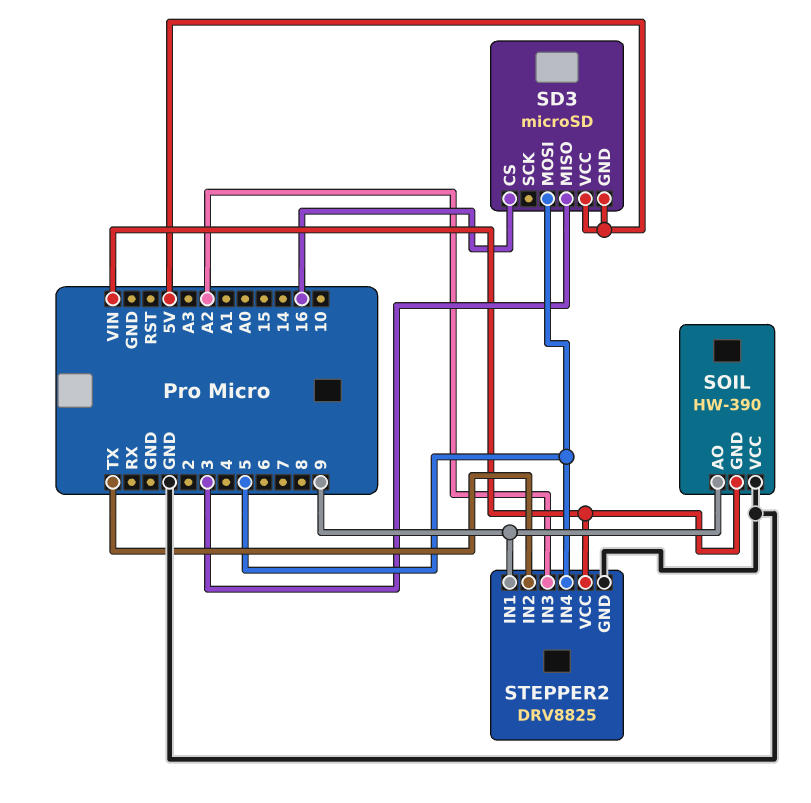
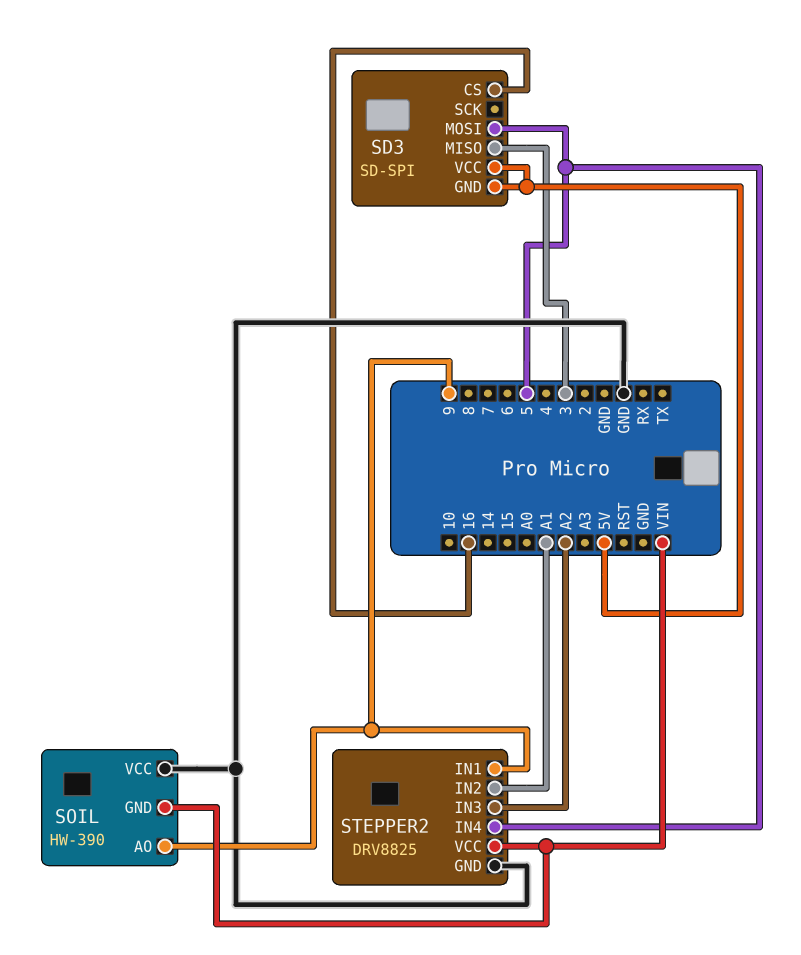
SD3: microSD -> SD-SPI
STEPPER2 pin IN2: TX -> A1

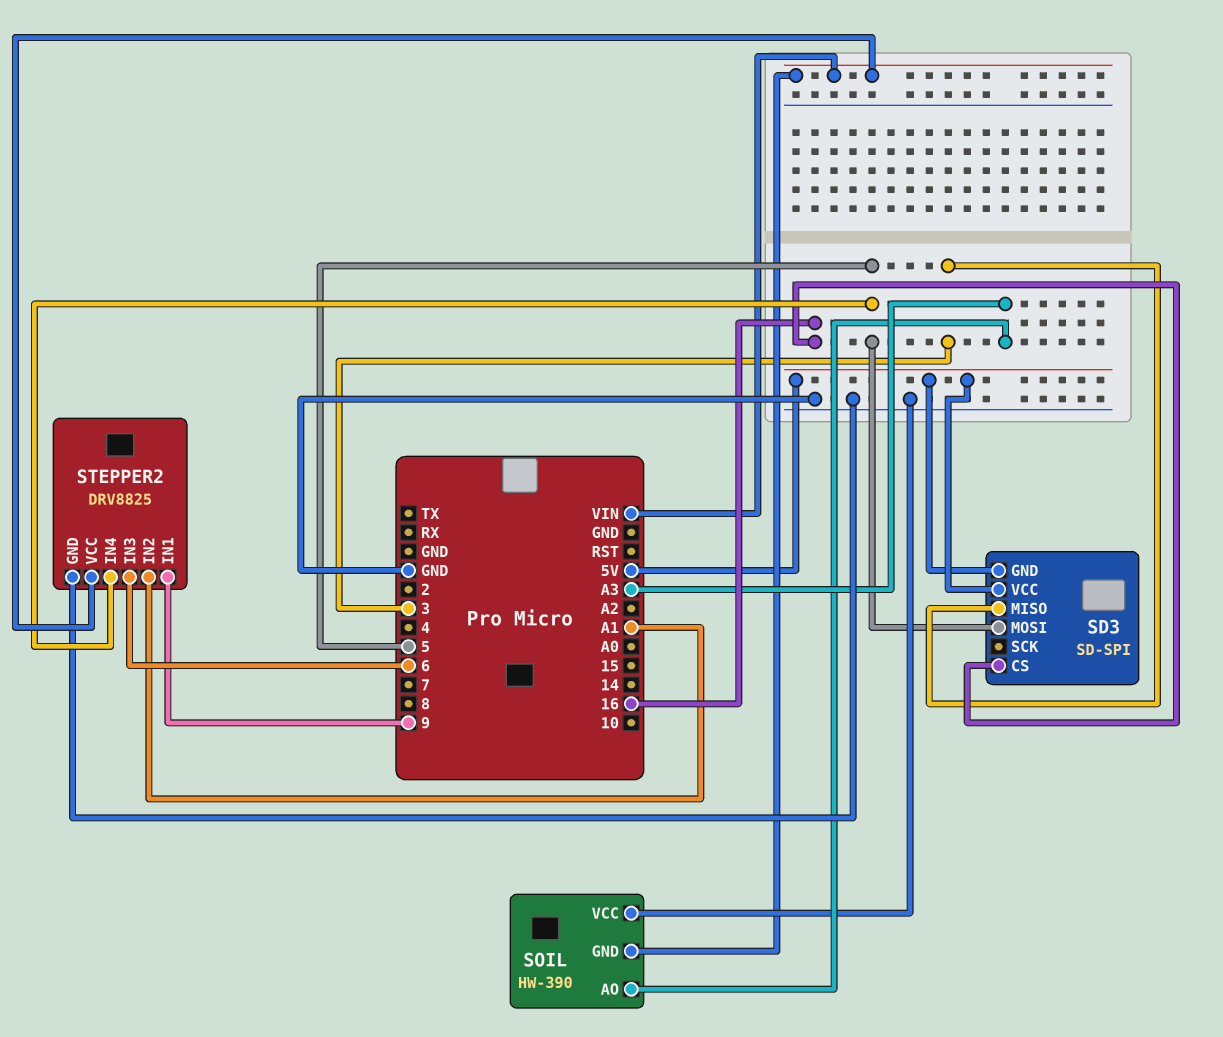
SOIL pin AO: 9 -> A3
STEPPER2 pin IN3: A2 -> 6

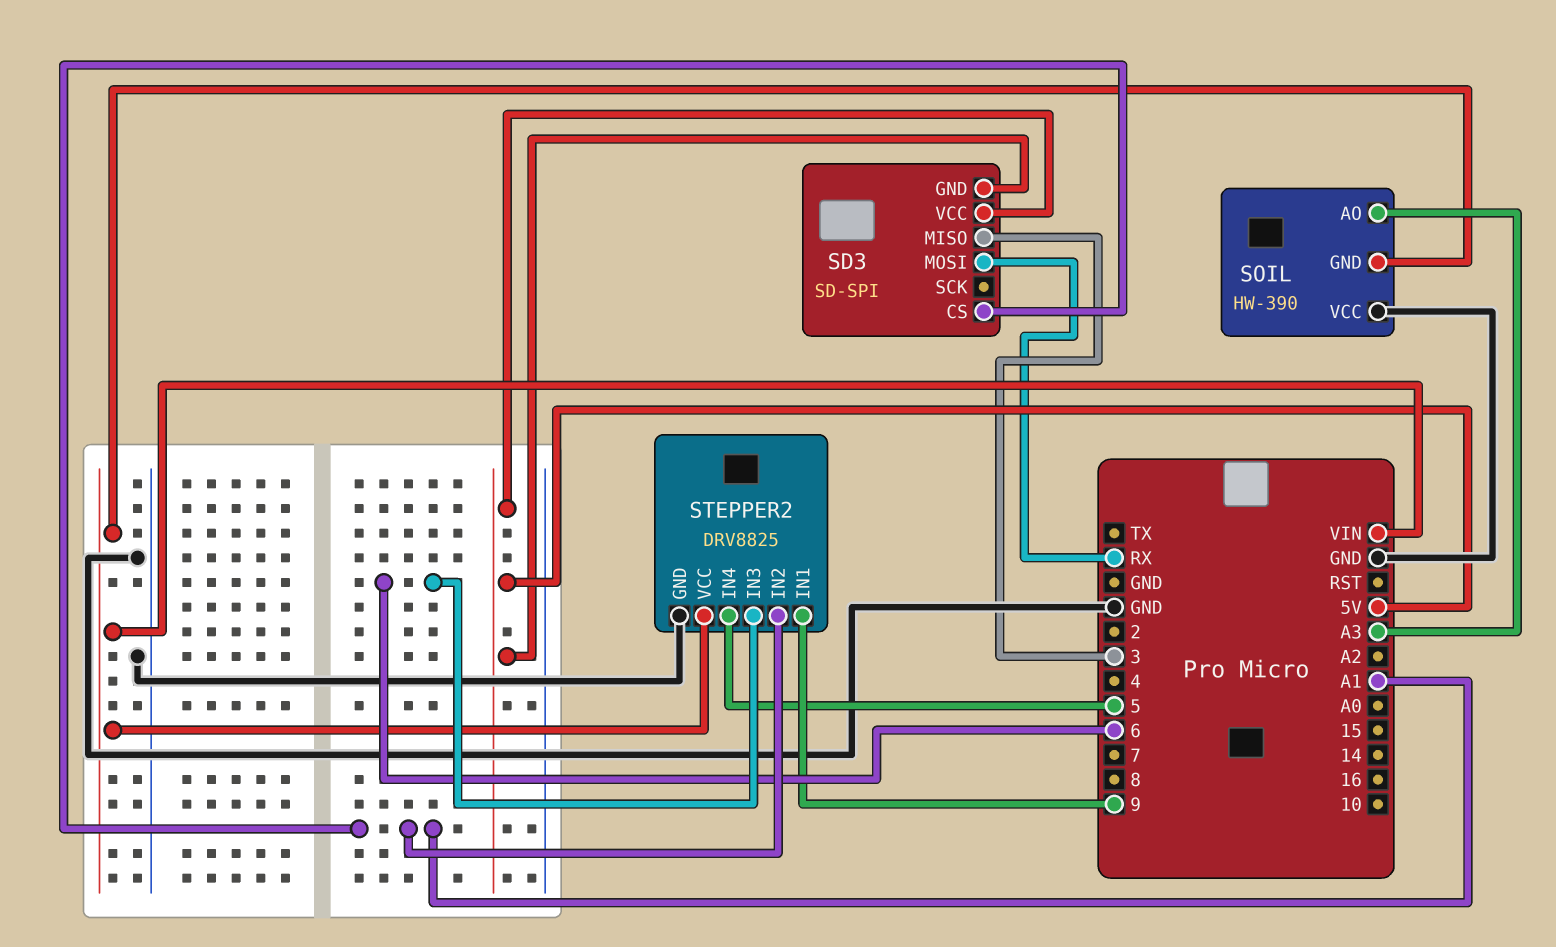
SD3 pin CS: 16 -> A1
SD3 pin MOSI: 5 -> RX

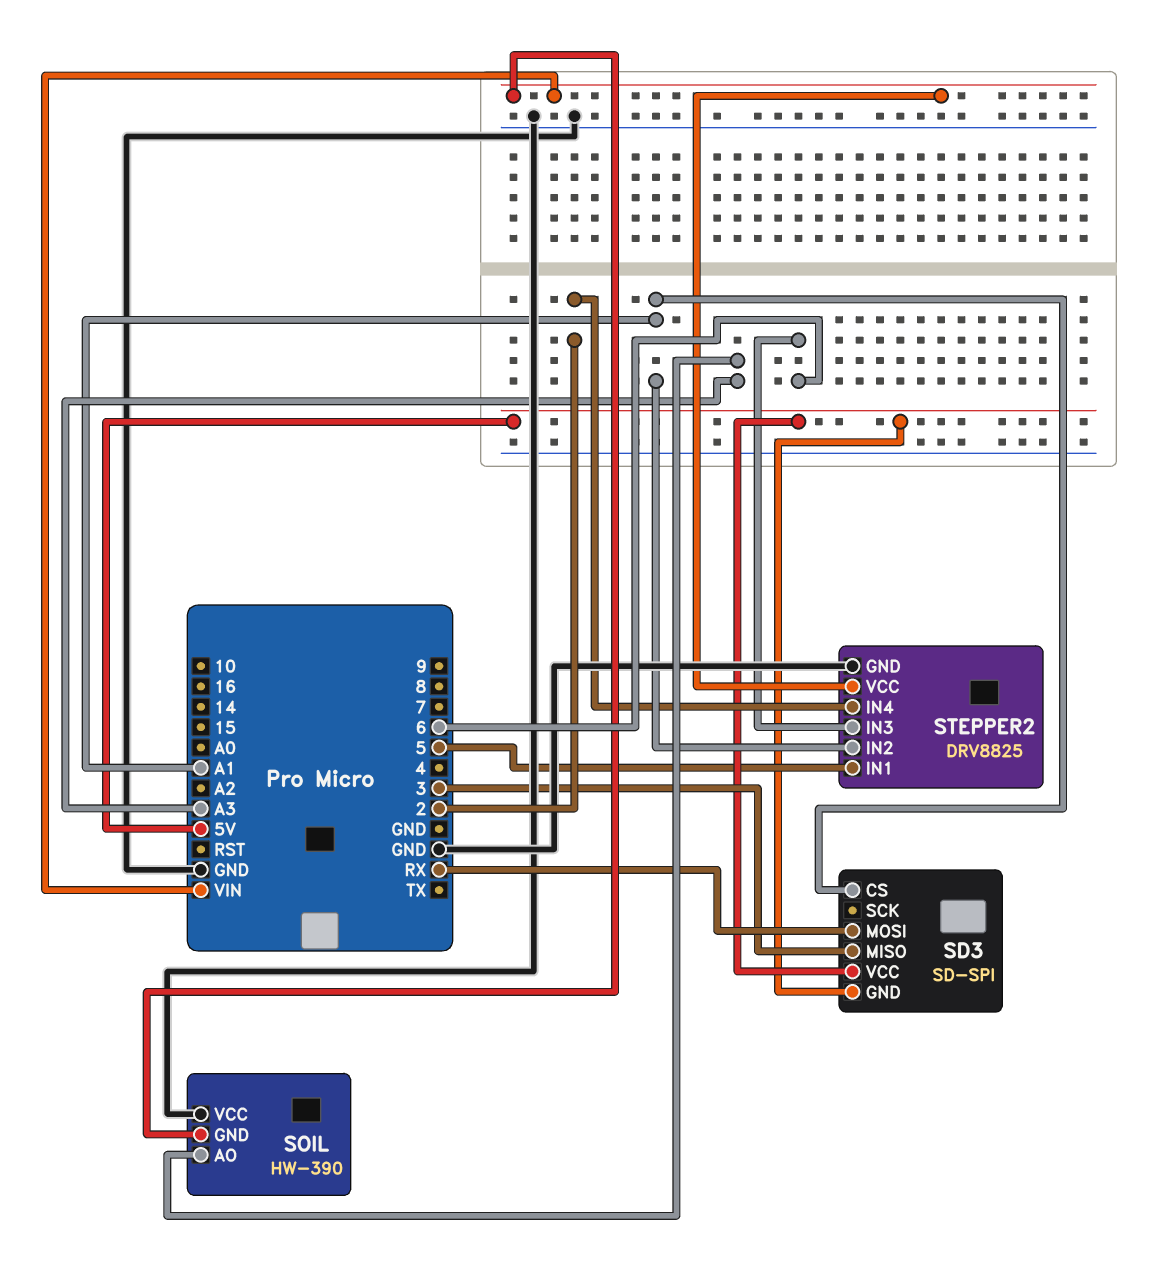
STEPPER2 pin IN1: 9 -> 5
STEPPER2 pin IN4: 5 -> 2

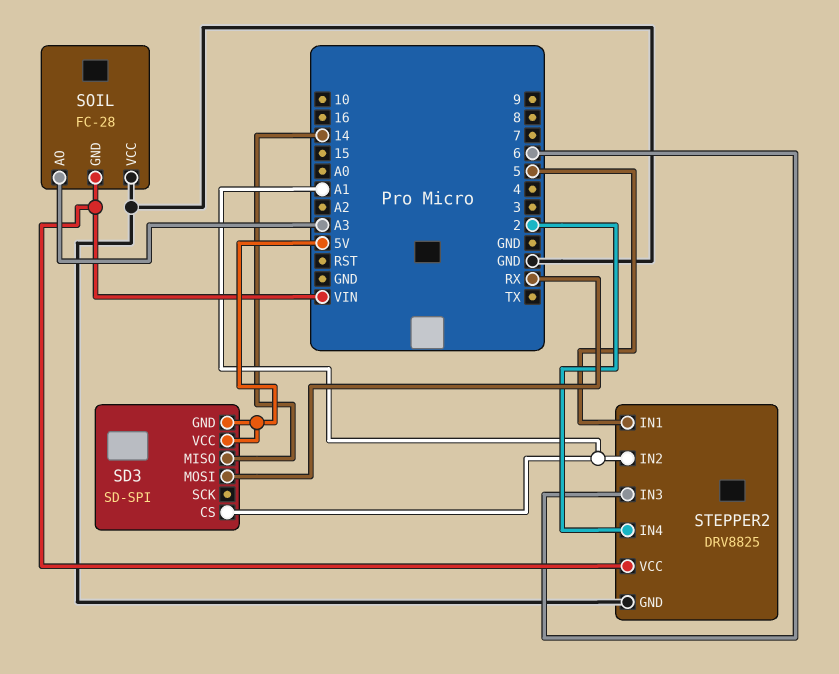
SD3 pin MISO: 3 -> 14
SOIL: HW-390 -> FC-28

